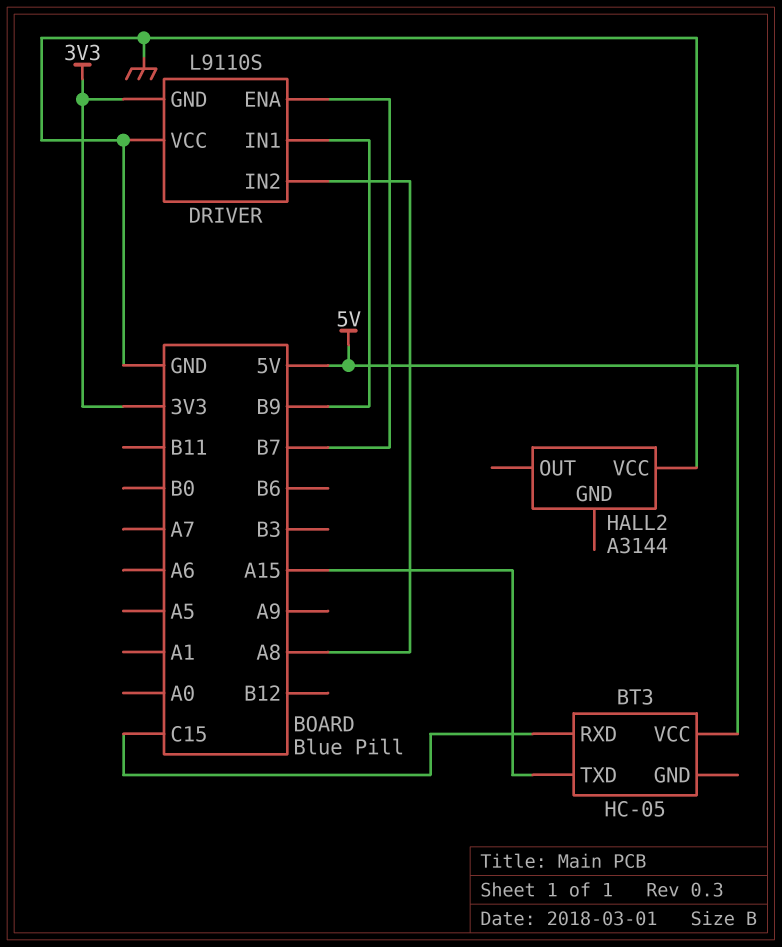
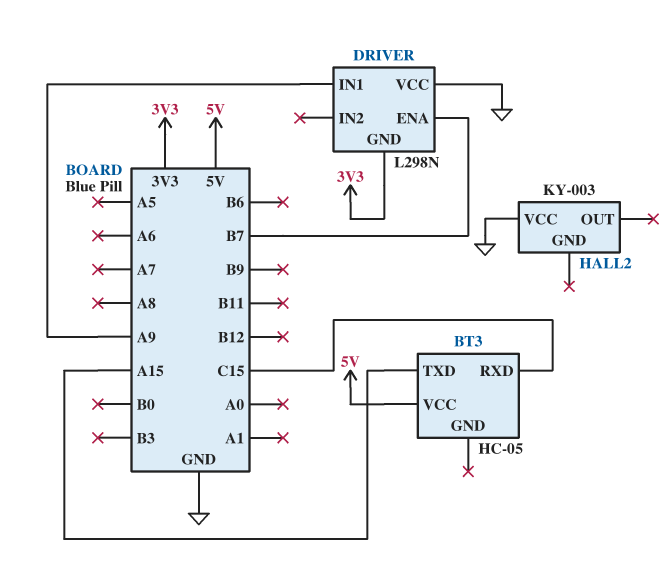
DRIVER: L9110S -> L298N
DRIVER pin IN1: B9 -> A9
DRIVER pin IN2: A8 -> none
HALL2: A3144 -> KY-003

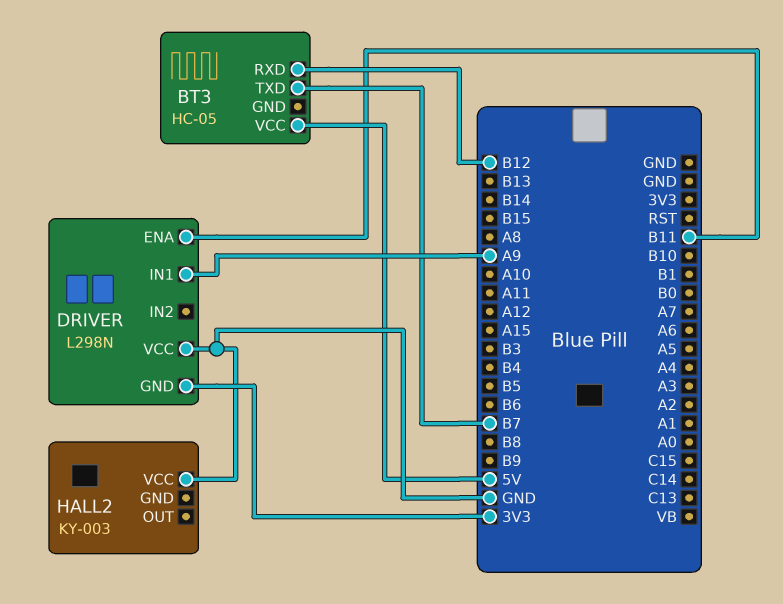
BT3 pin RXD: C15 -> B12
BT3 pin TXD: A15 -> B7
DRIVER pin ENA: B7 -> B11

